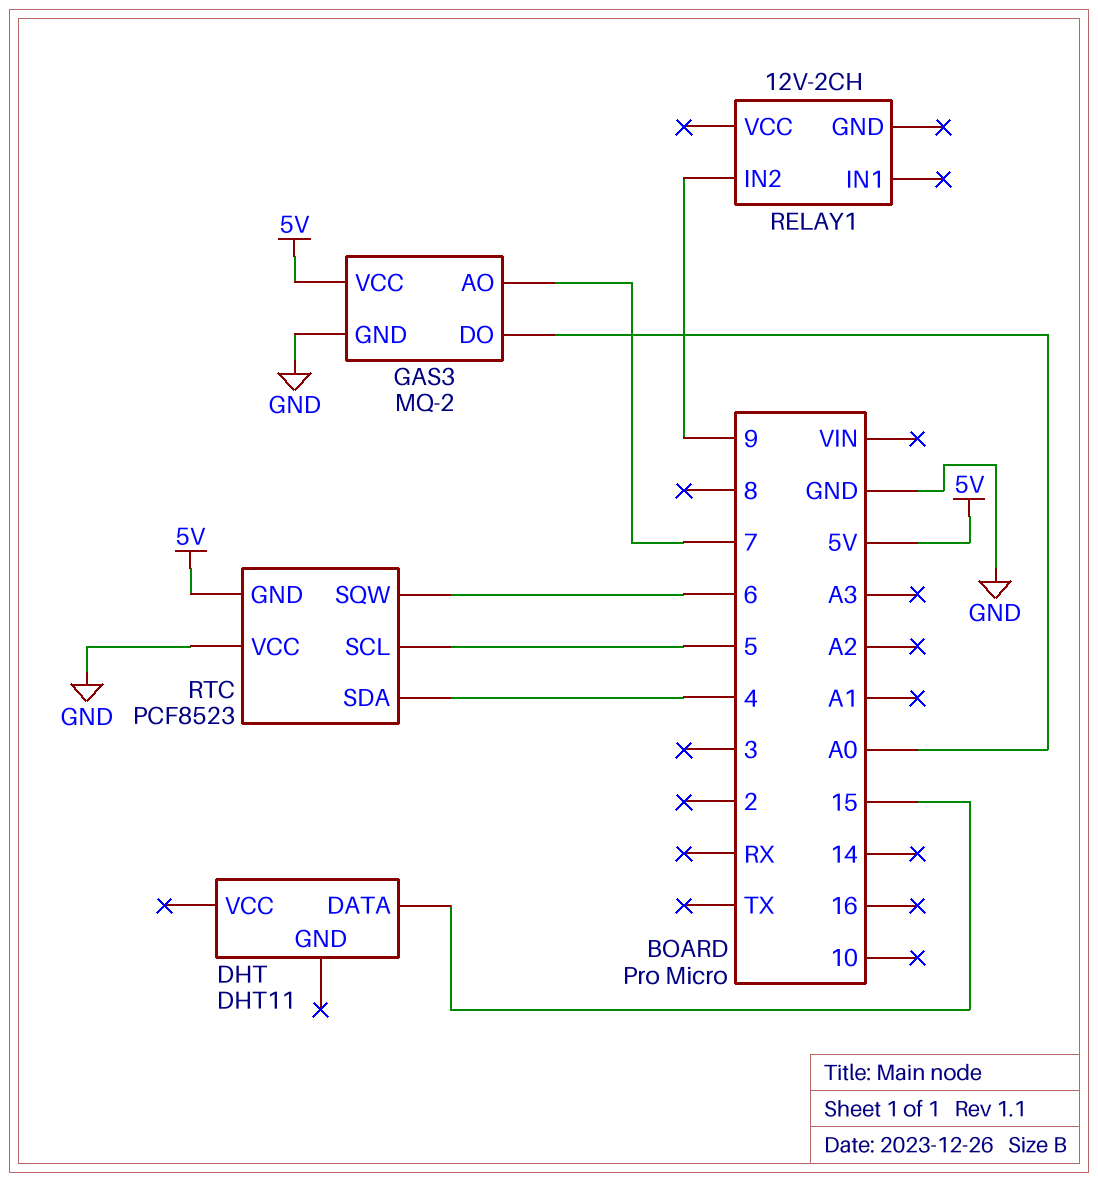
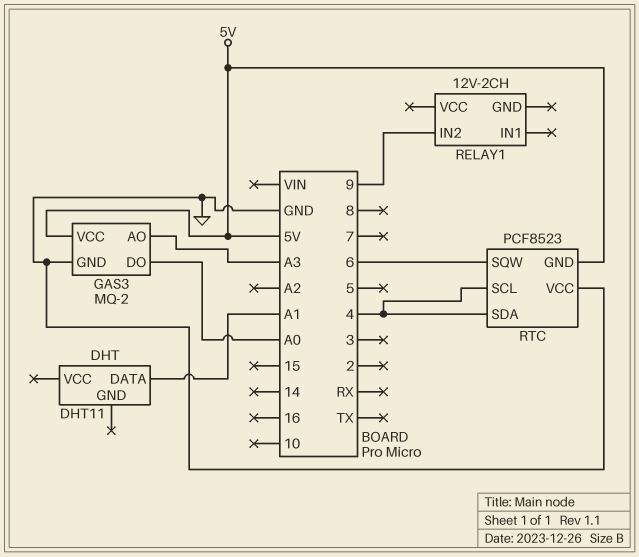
DHT pin DATA: 15 -> A1
GAS3 pin AO: 7 -> A3
RTC pin SCL: 5 -> 4

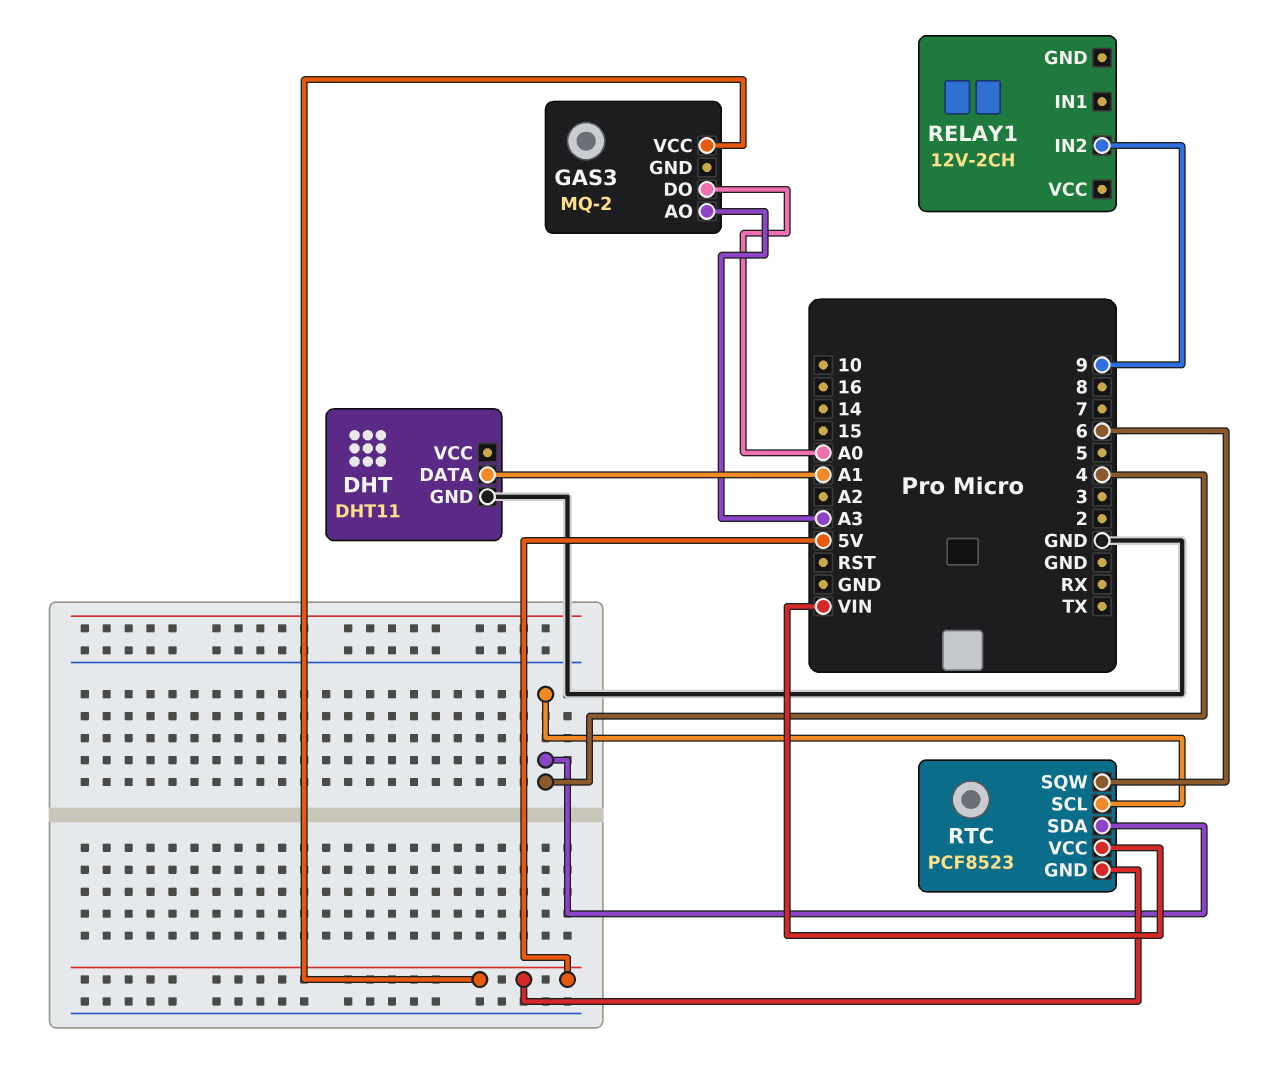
DHT pin GND: none -> GND
GAS3 pin GND: GND -> none
RTC pin VCC: GND -> VIN

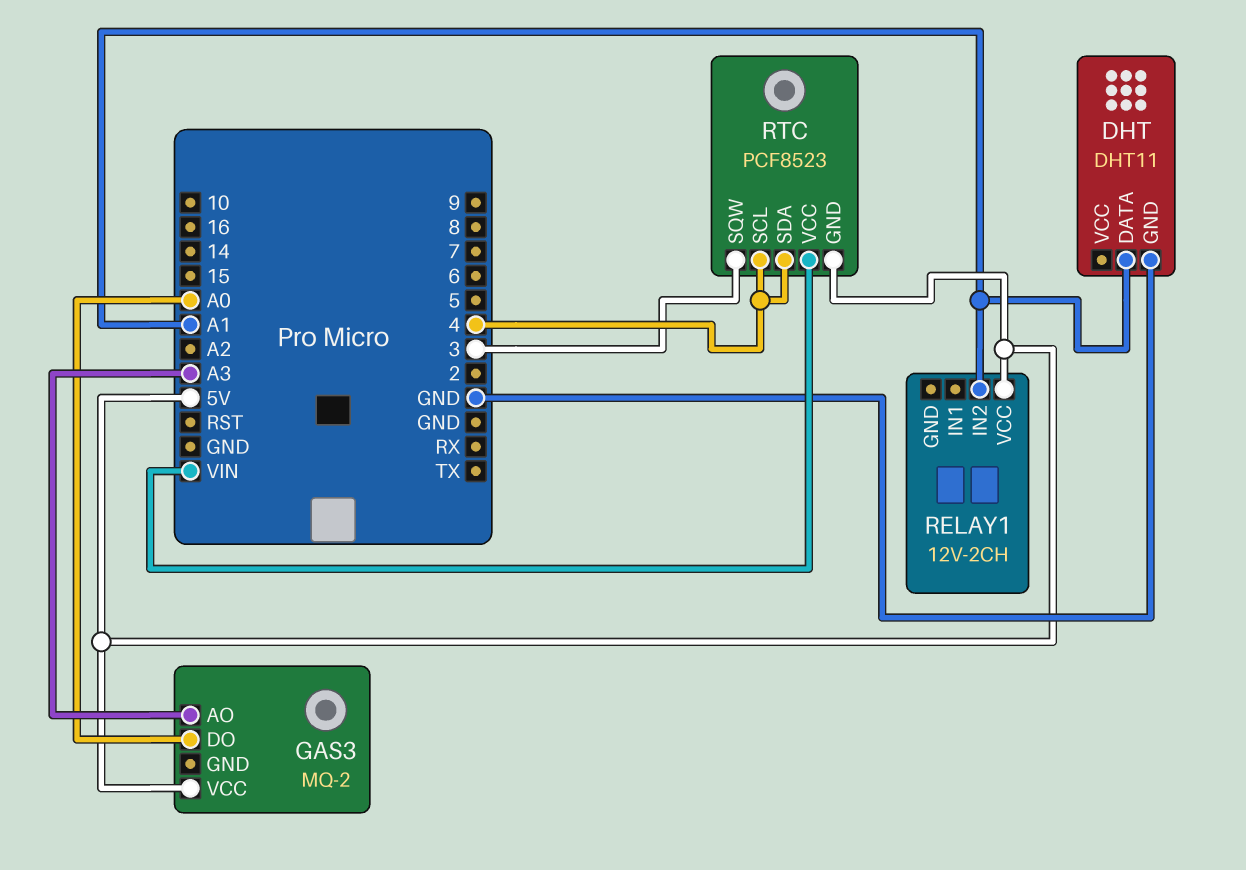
RELAY1 pin IN2: 9 -> A1
RELAY1 pin VCC: none -> 5V
RTC pin SQW: 6 -> 3

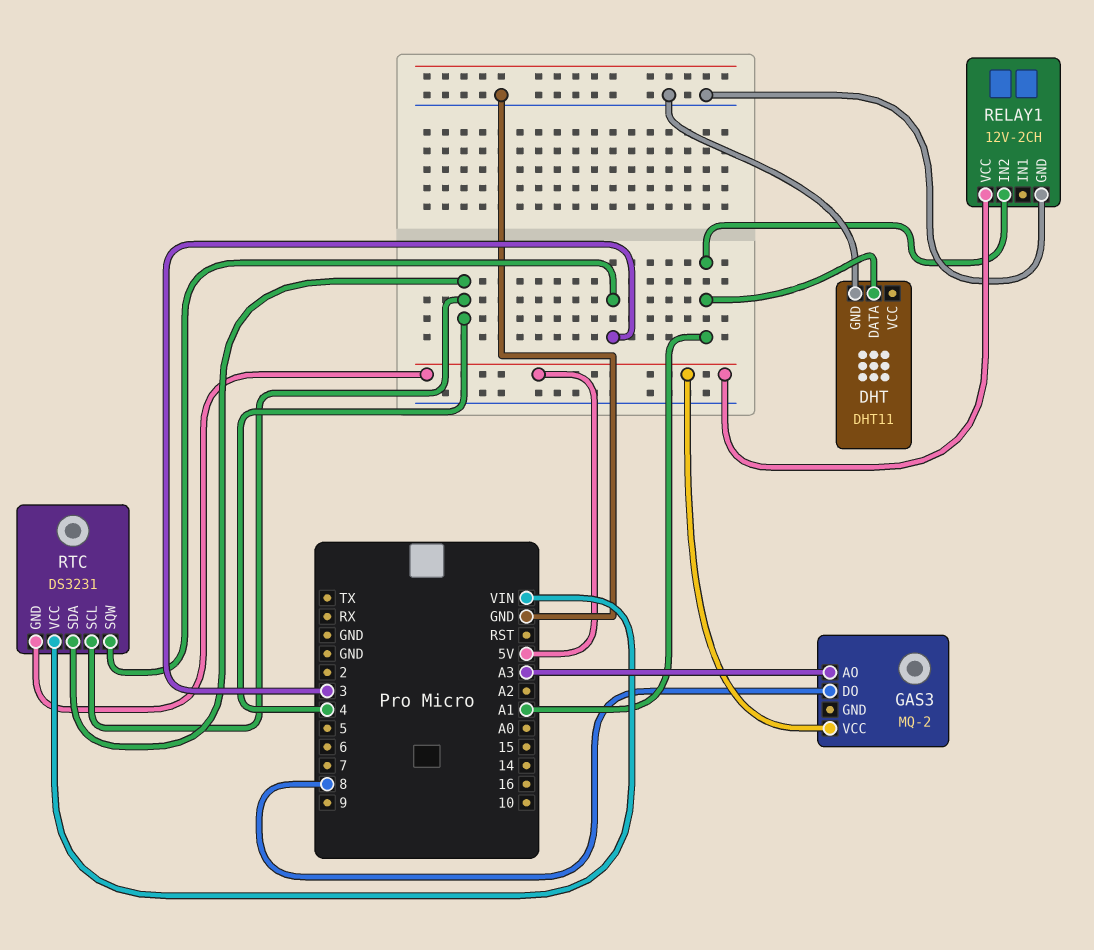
GAS3 pin DO: A0 -> 8
RELAY1 pin GND: none -> GND
RTC: PCF8523 -> DS3231

